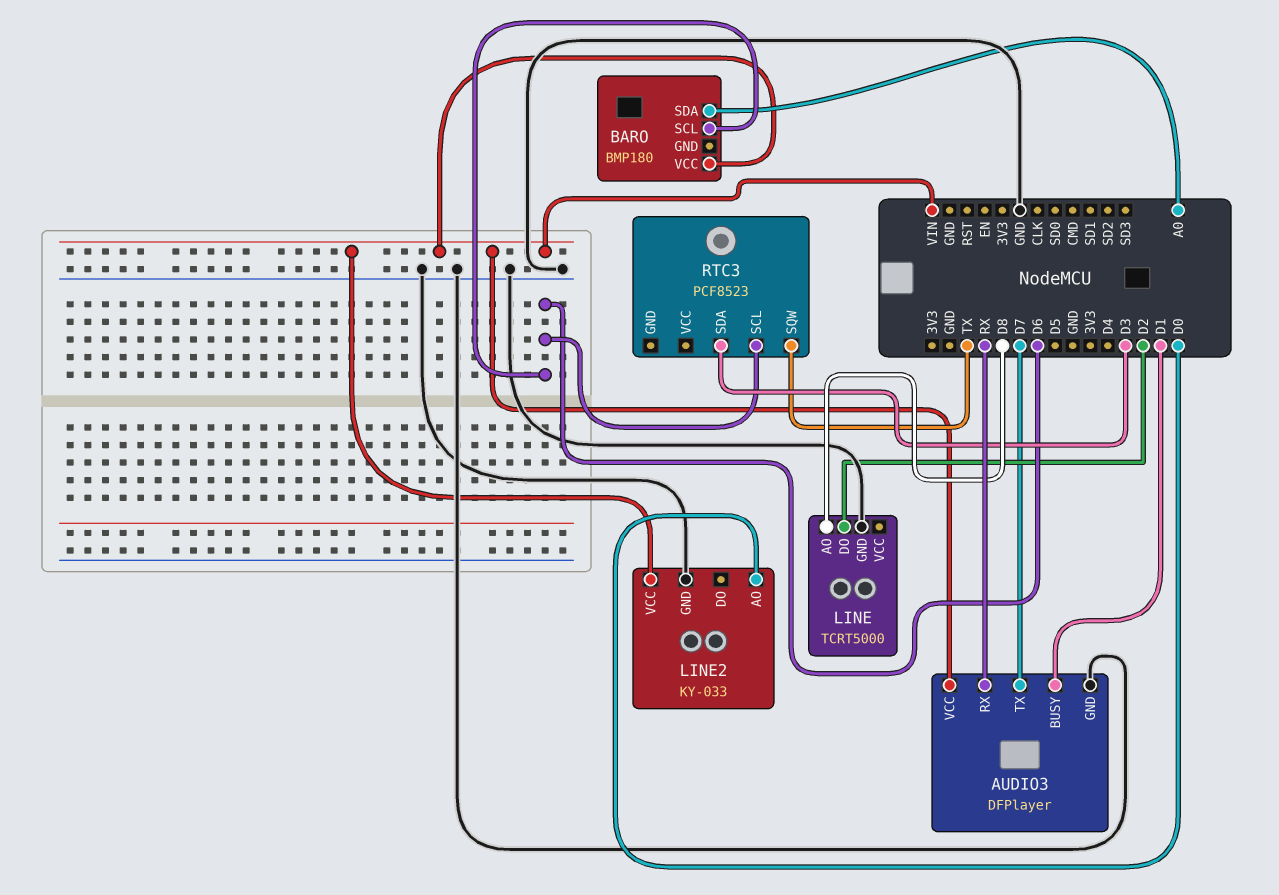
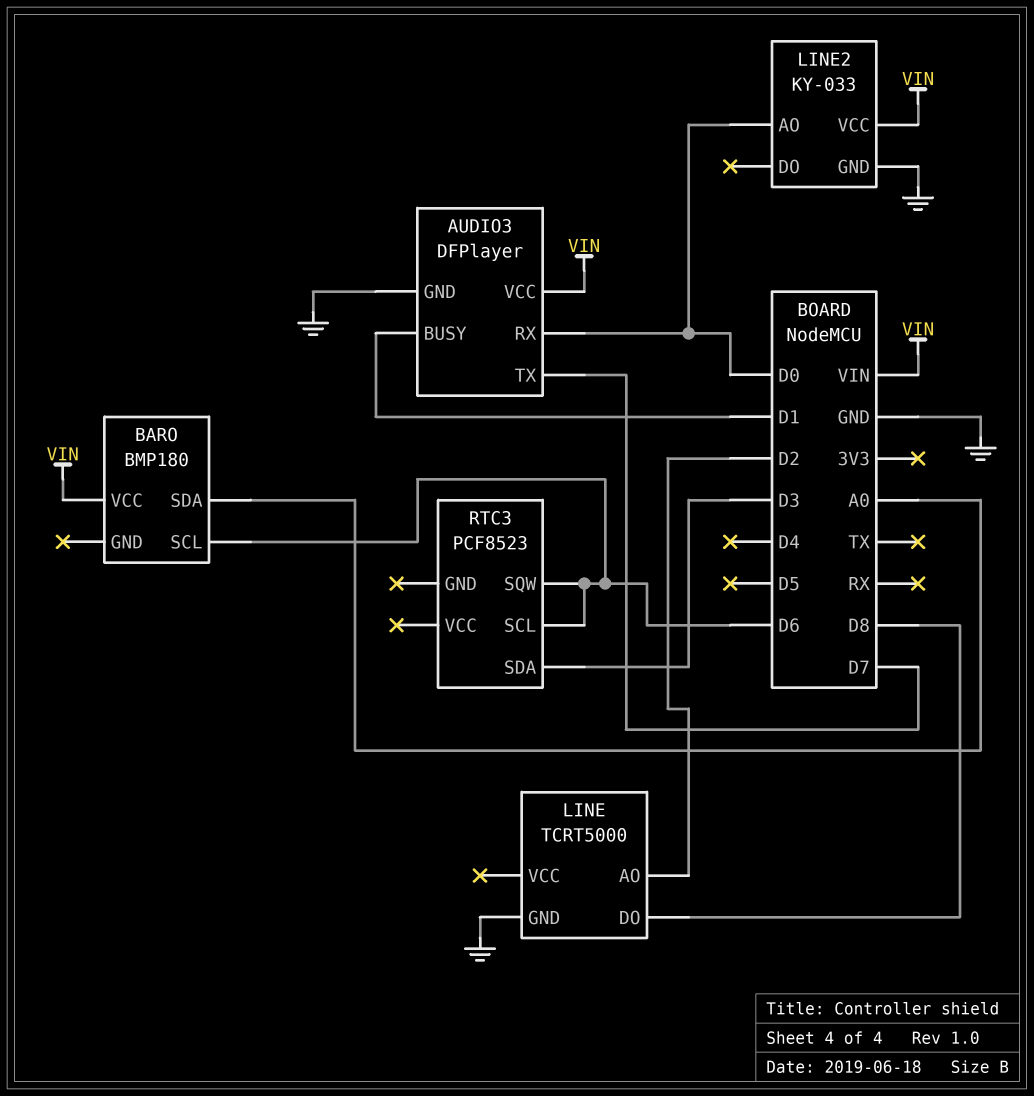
AUDIO3 pin RX: RX -> D0
LINE pin AO: D8 -> D2
LINE pin DO: D2 -> D8
RTC3 pin SQW: TX -> D6

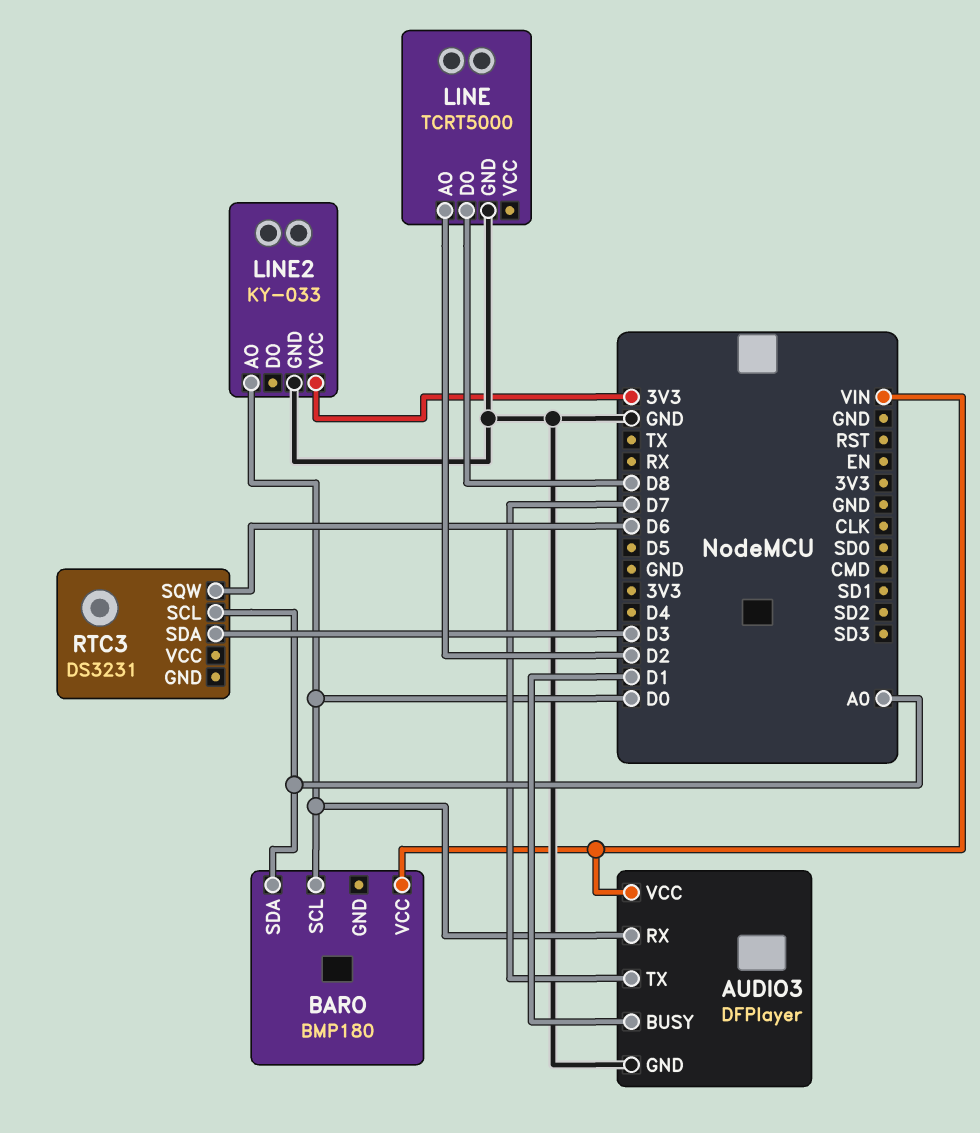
BARO pin SCL: D6 -> D0
LINE2 pin VCC: VIN -> 3V3
RTC3: PCF8523 -> DS3231
RTC3 pin SCL: D6 -> A0

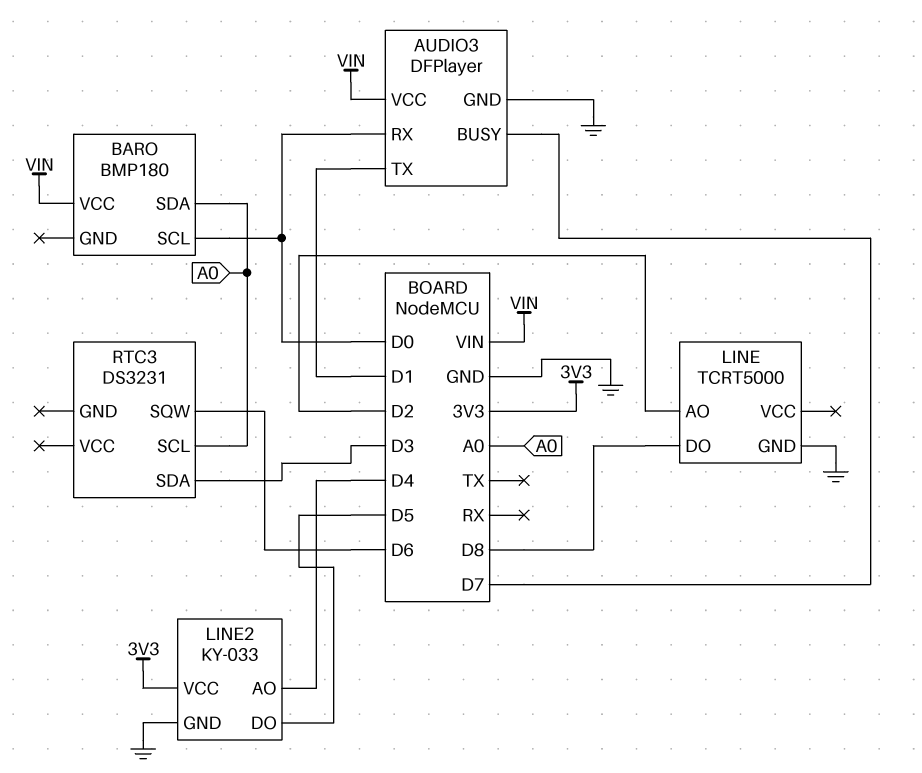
AUDIO3 pin BUSY: D1 -> D7
AUDIO3 pin TX: D7 -> D1
LINE2 pin AO: D0 -> D4
LINE2 pin DO: none -> D5

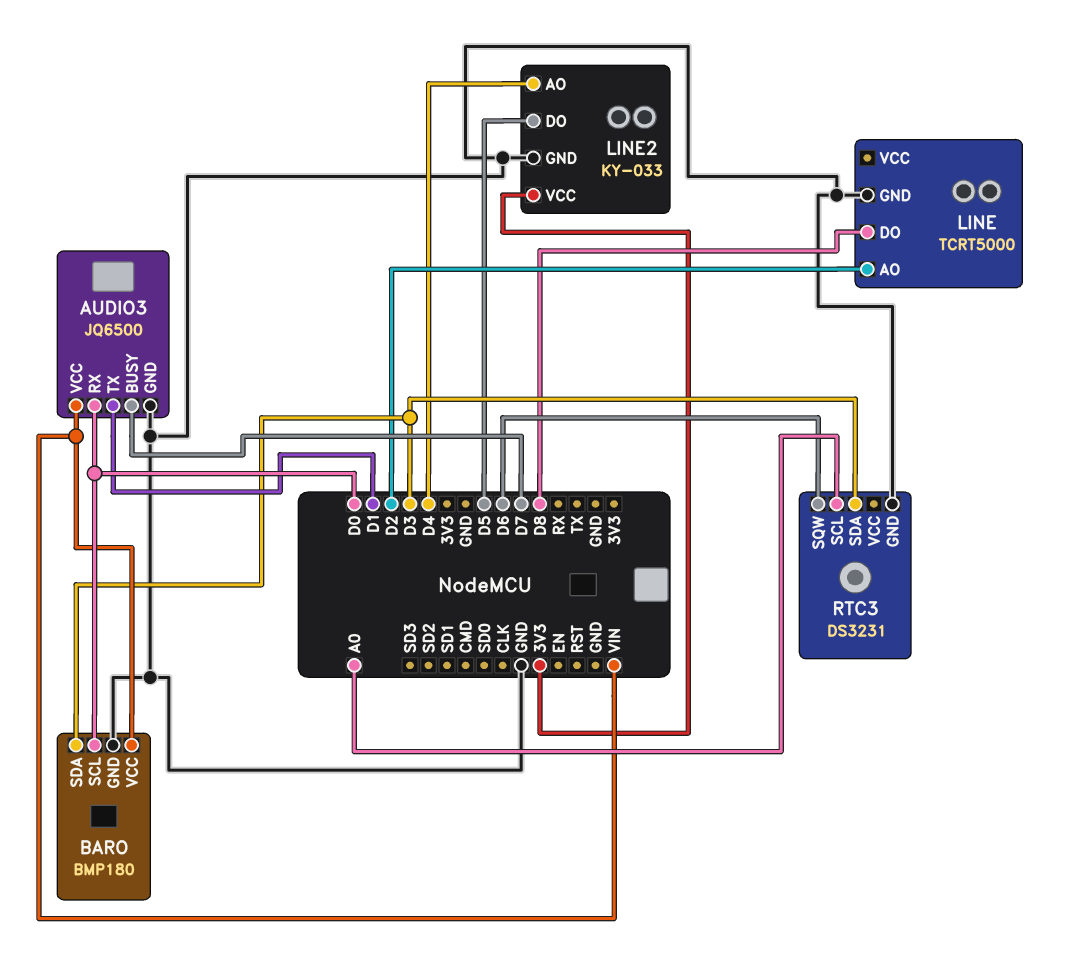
AUDIO3: DFPlayer -> JQ6500
BARO pin GND: none -> GND
BARO pin SDA: A0 -> D3
RTC3 pin GND: none -> GND

